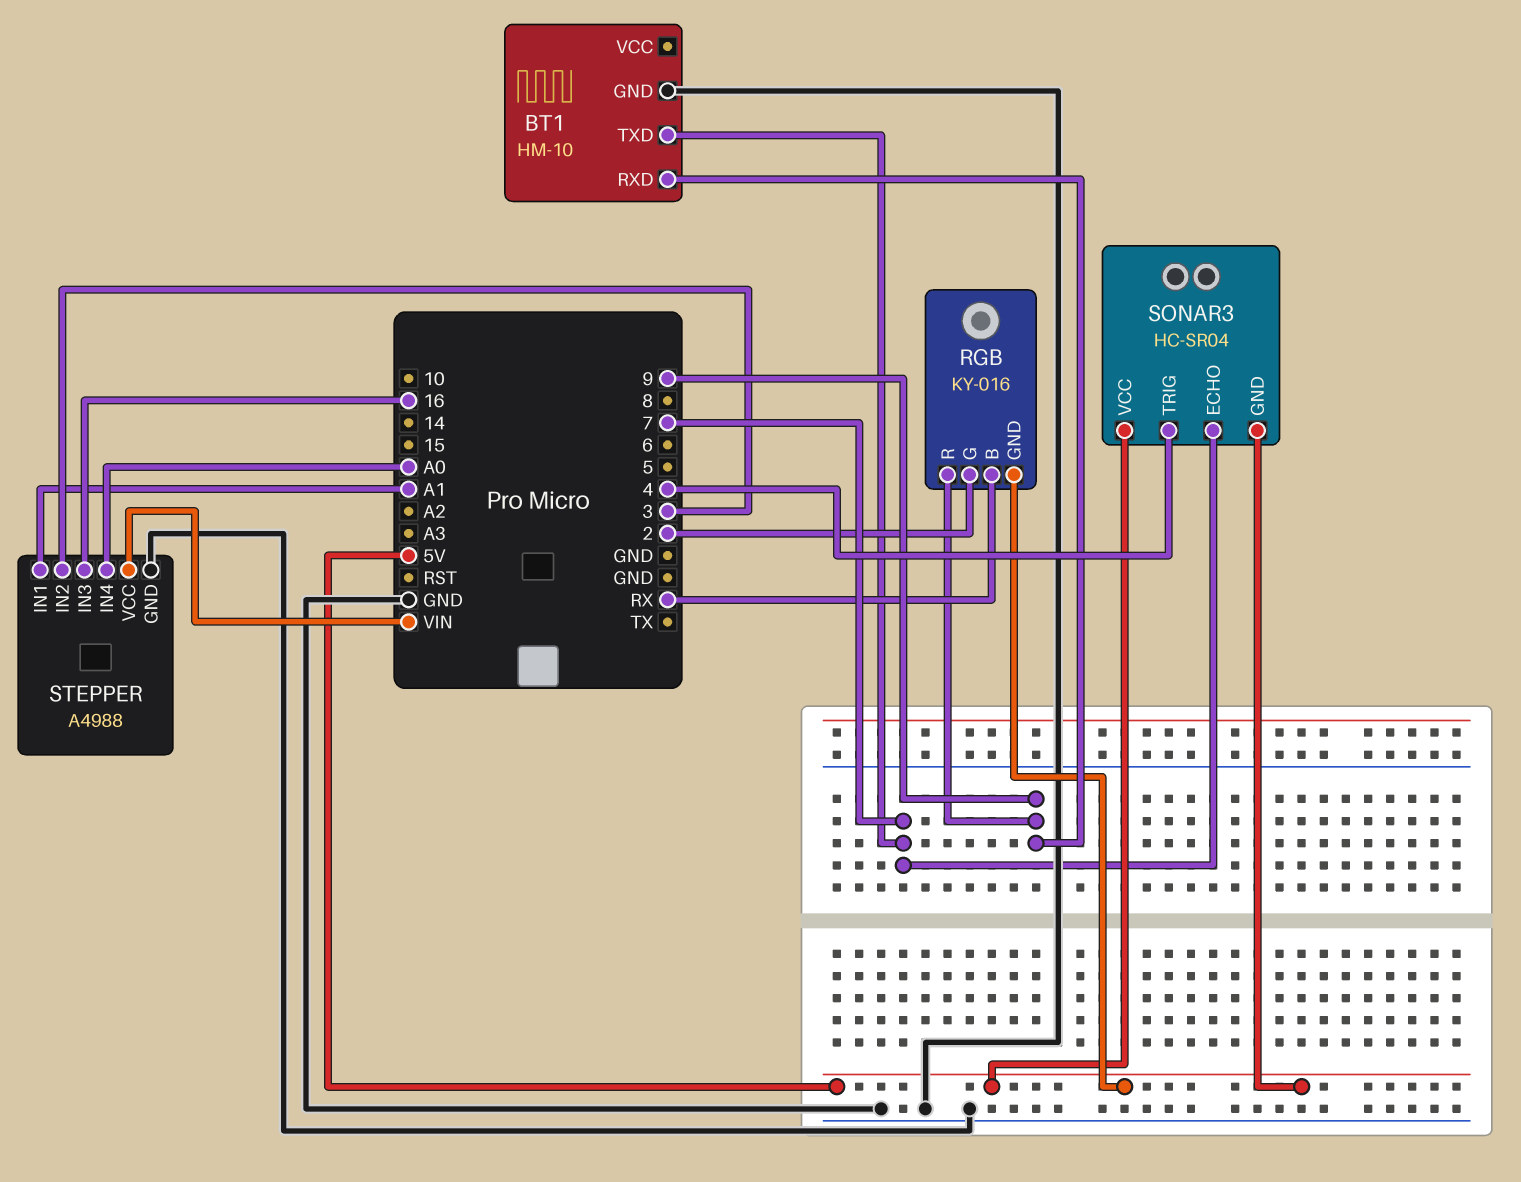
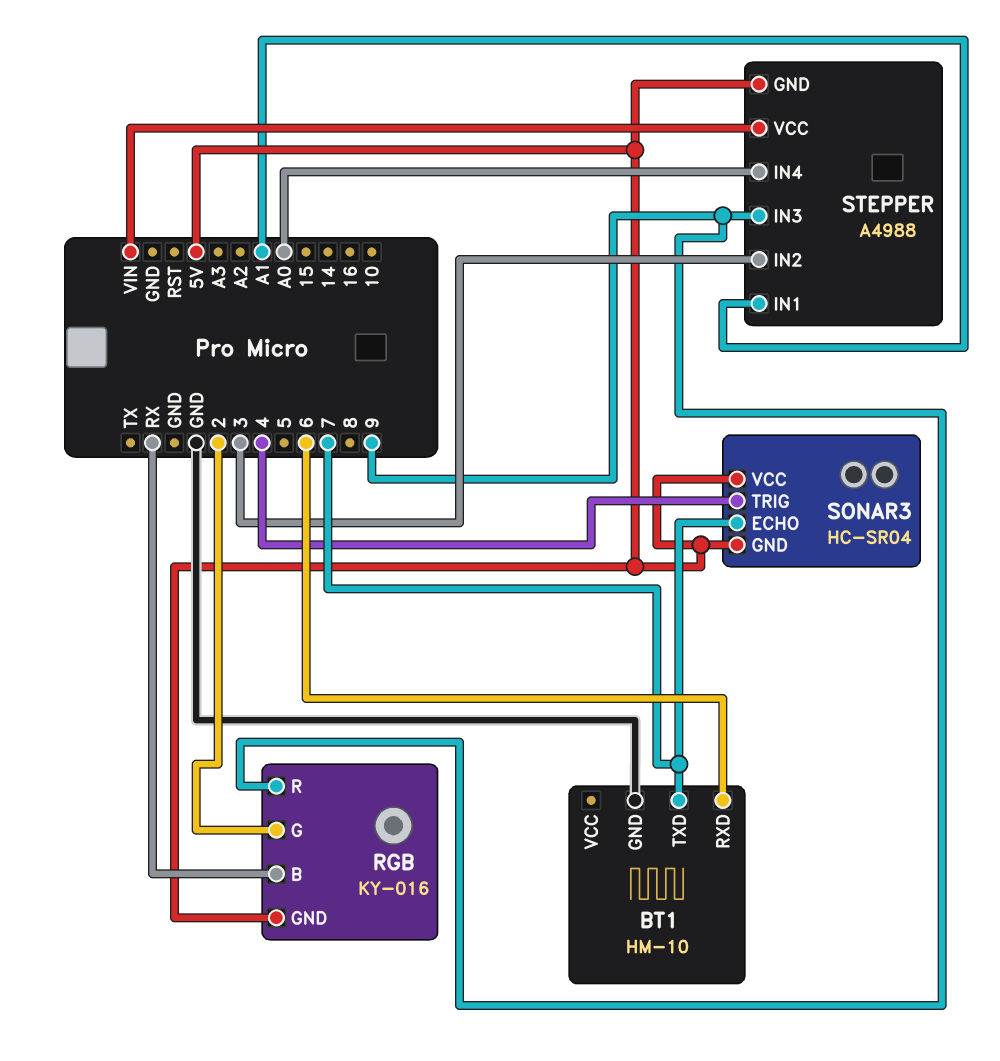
BT1 pin RXD: 9 -> 6
STEPPER pin GND: GND -> 5V
STEPPER pin IN3: 16 -> 9

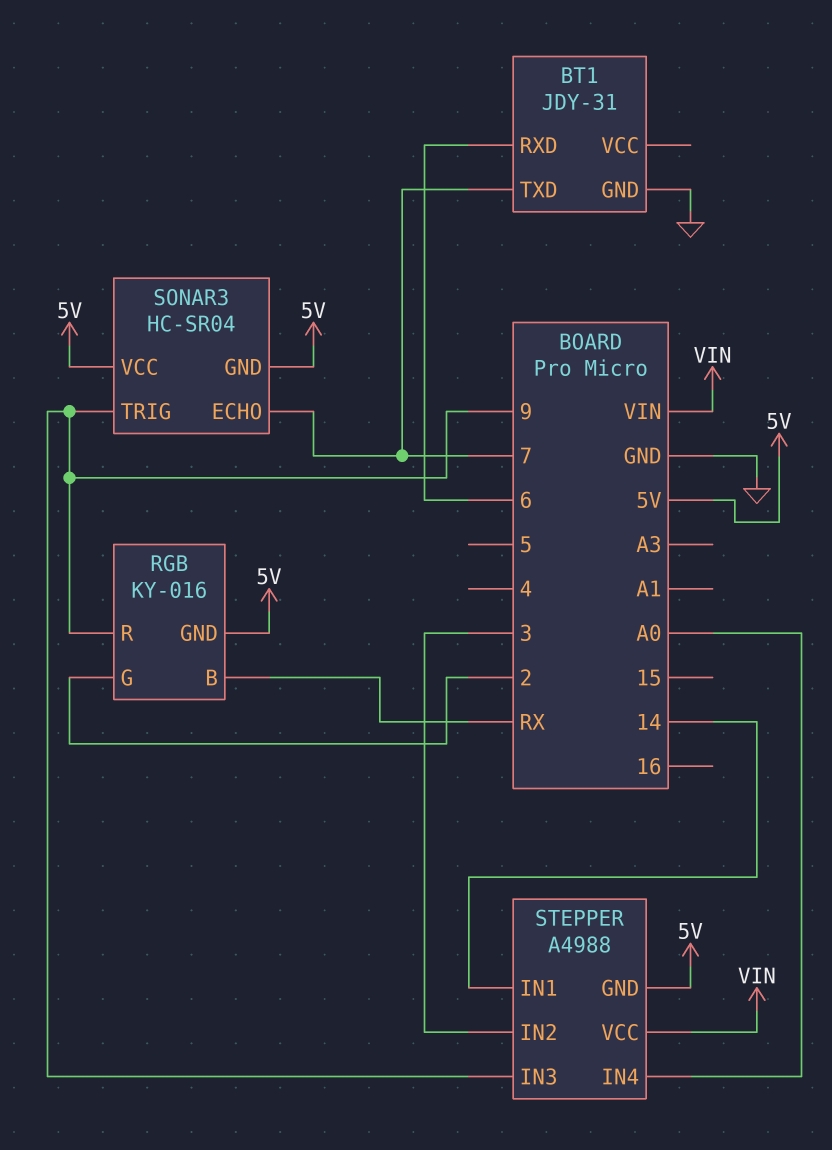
BT1: HM-10 -> JDY-31
SONAR3 pin TRIG: 4 -> 9
STEPPER pin IN1: A1 -> 14

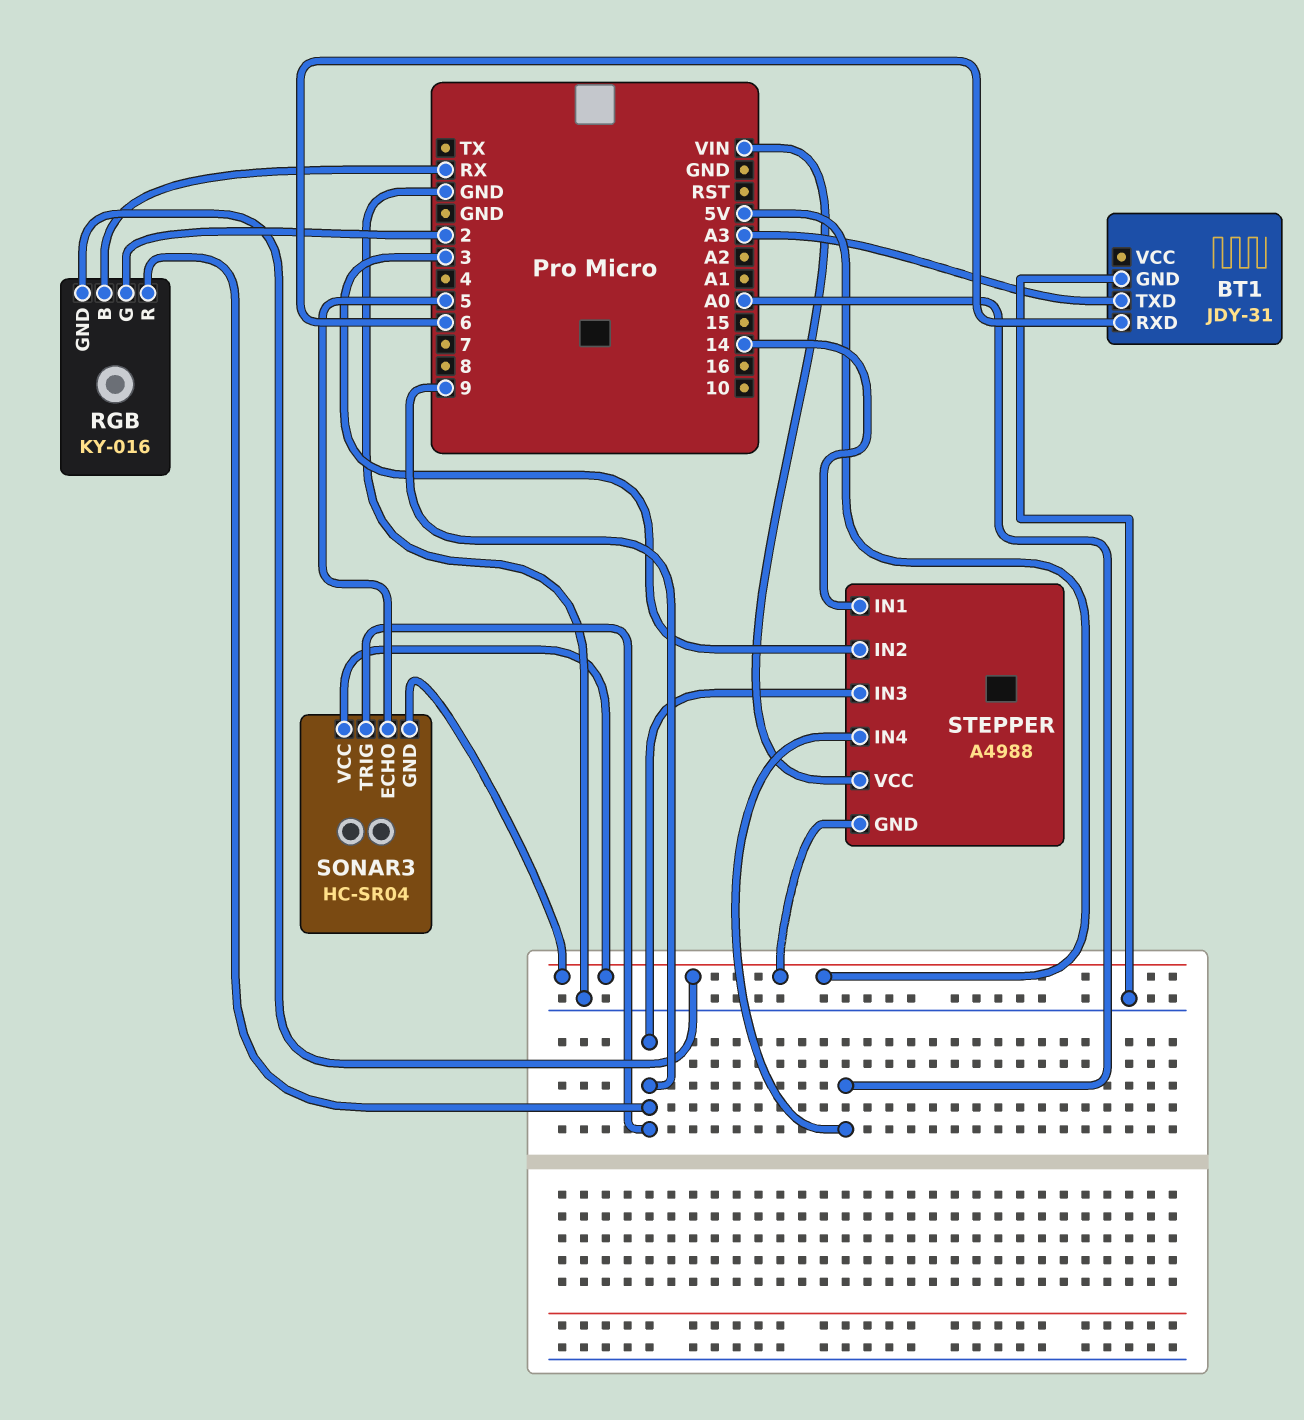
BT1 pin TXD: 7 -> A3
SONAR3 pin ECHO: 7 -> 5

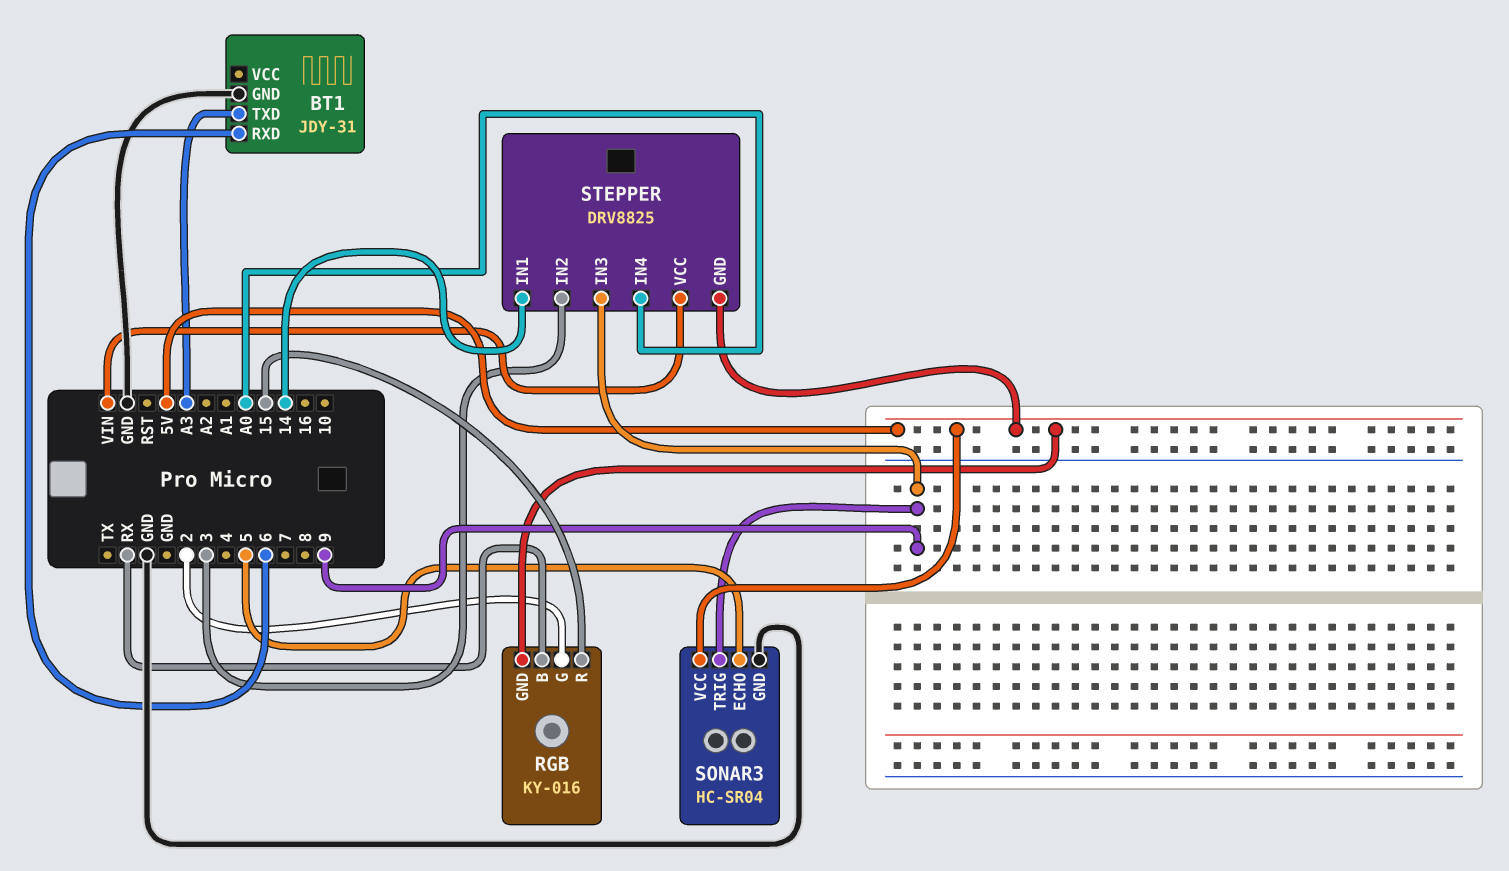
RGB pin R: 9 -> 15
SONAR3 pin GND: 5V -> GND
STEPPER: A4988 -> DRV8825

